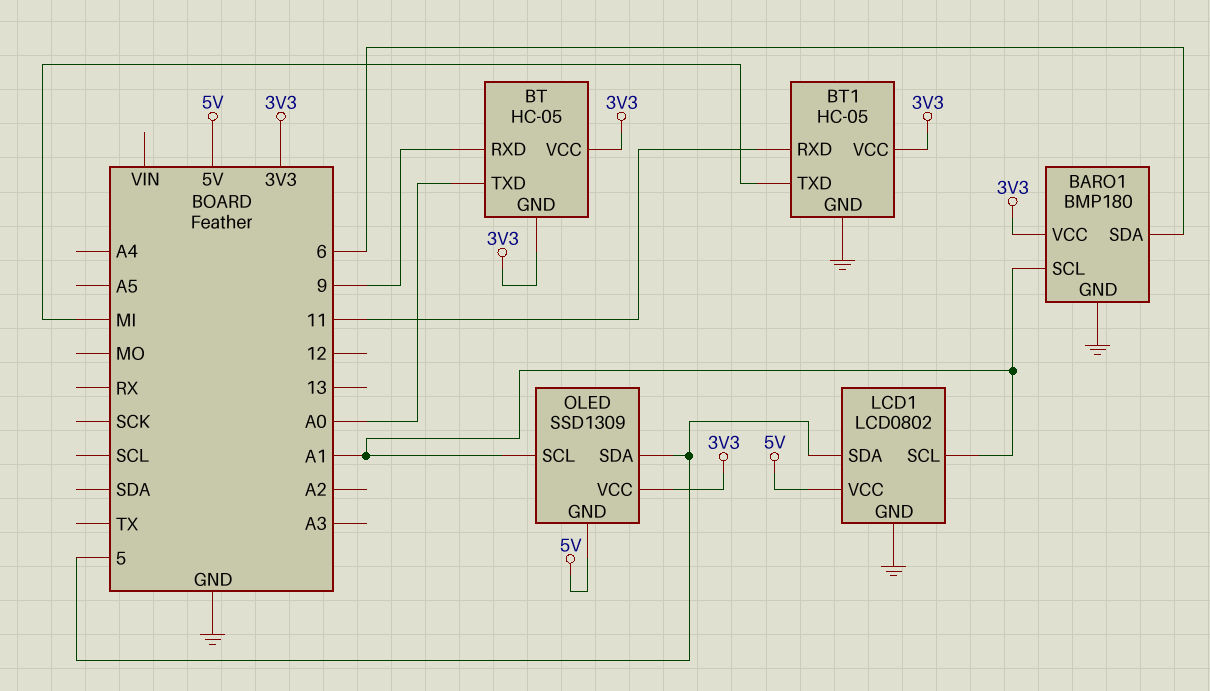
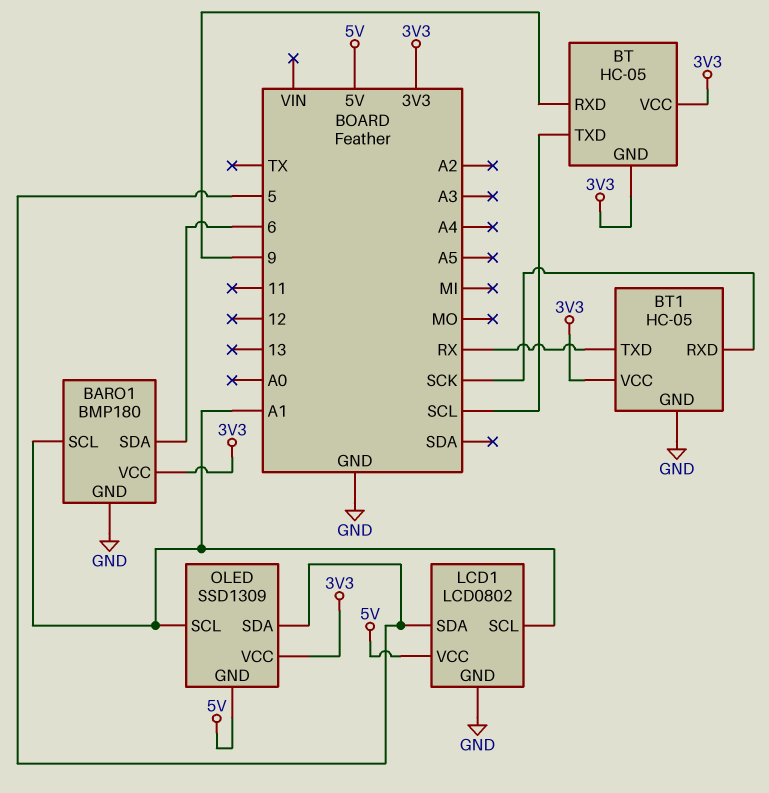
BT pin TXD: A0 -> SCL
BT1 pin RXD: 11 -> SCK
BT1 pin TXD: MI -> RX

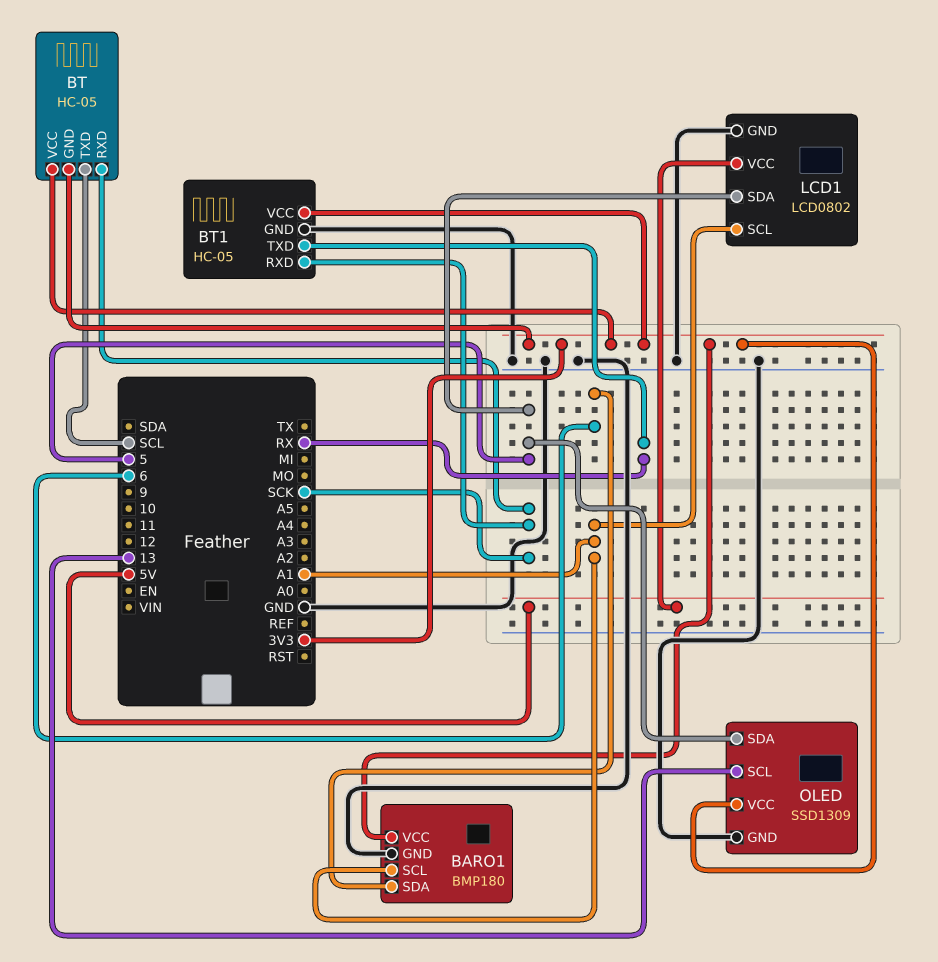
BT pin RXD: 9 -> SCK
OLED pin GND: 5V -> GND
OLED pin SCL: A1 -> 13

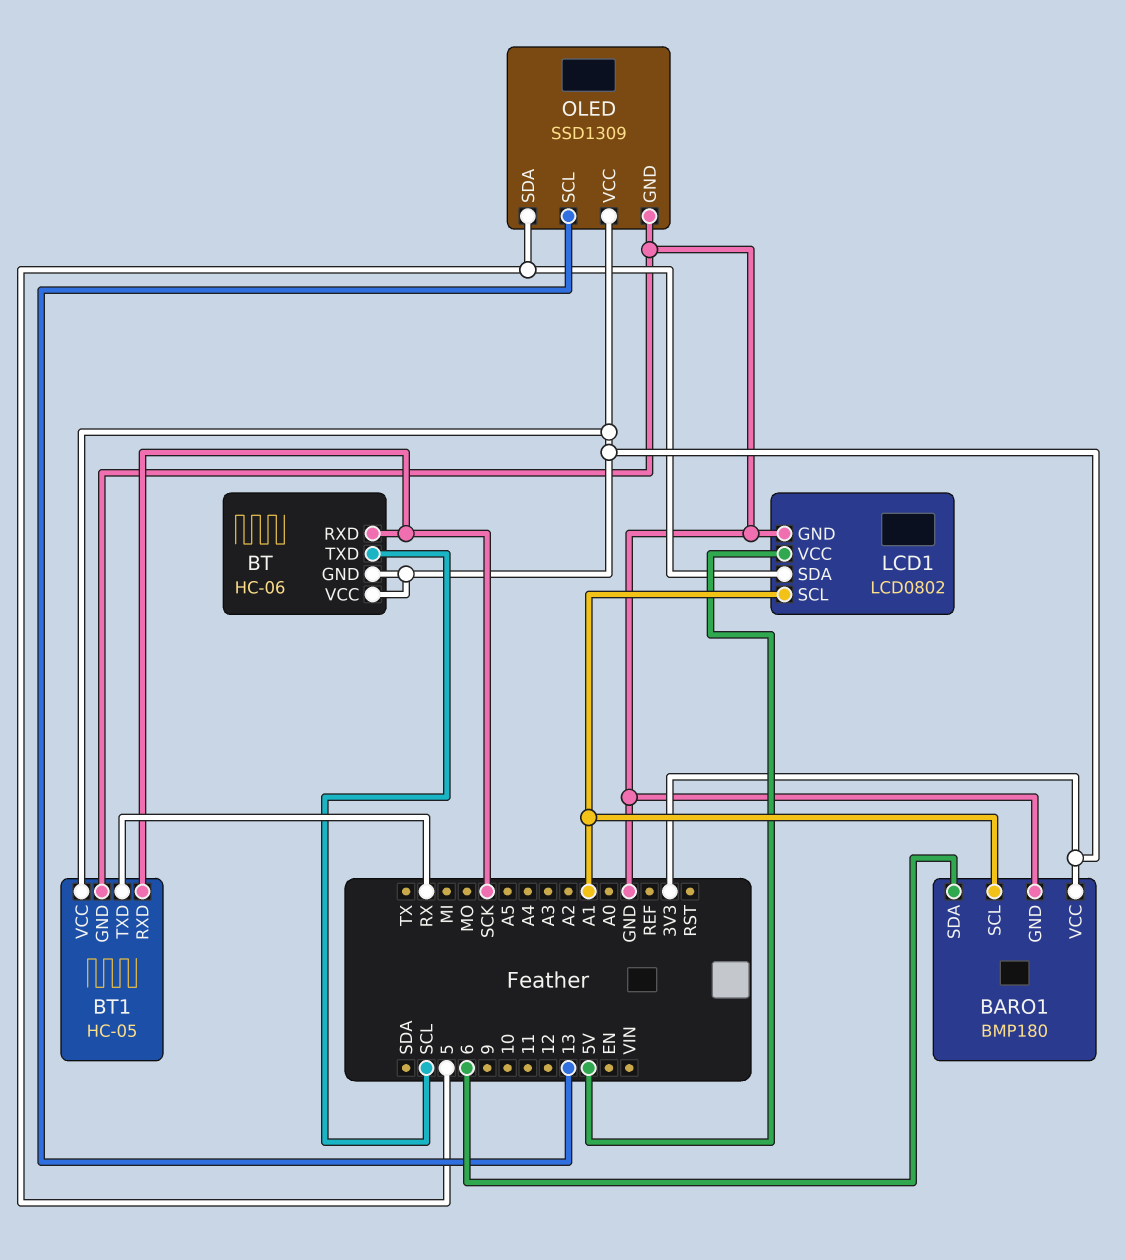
BT: HC-05 -> HC-06

